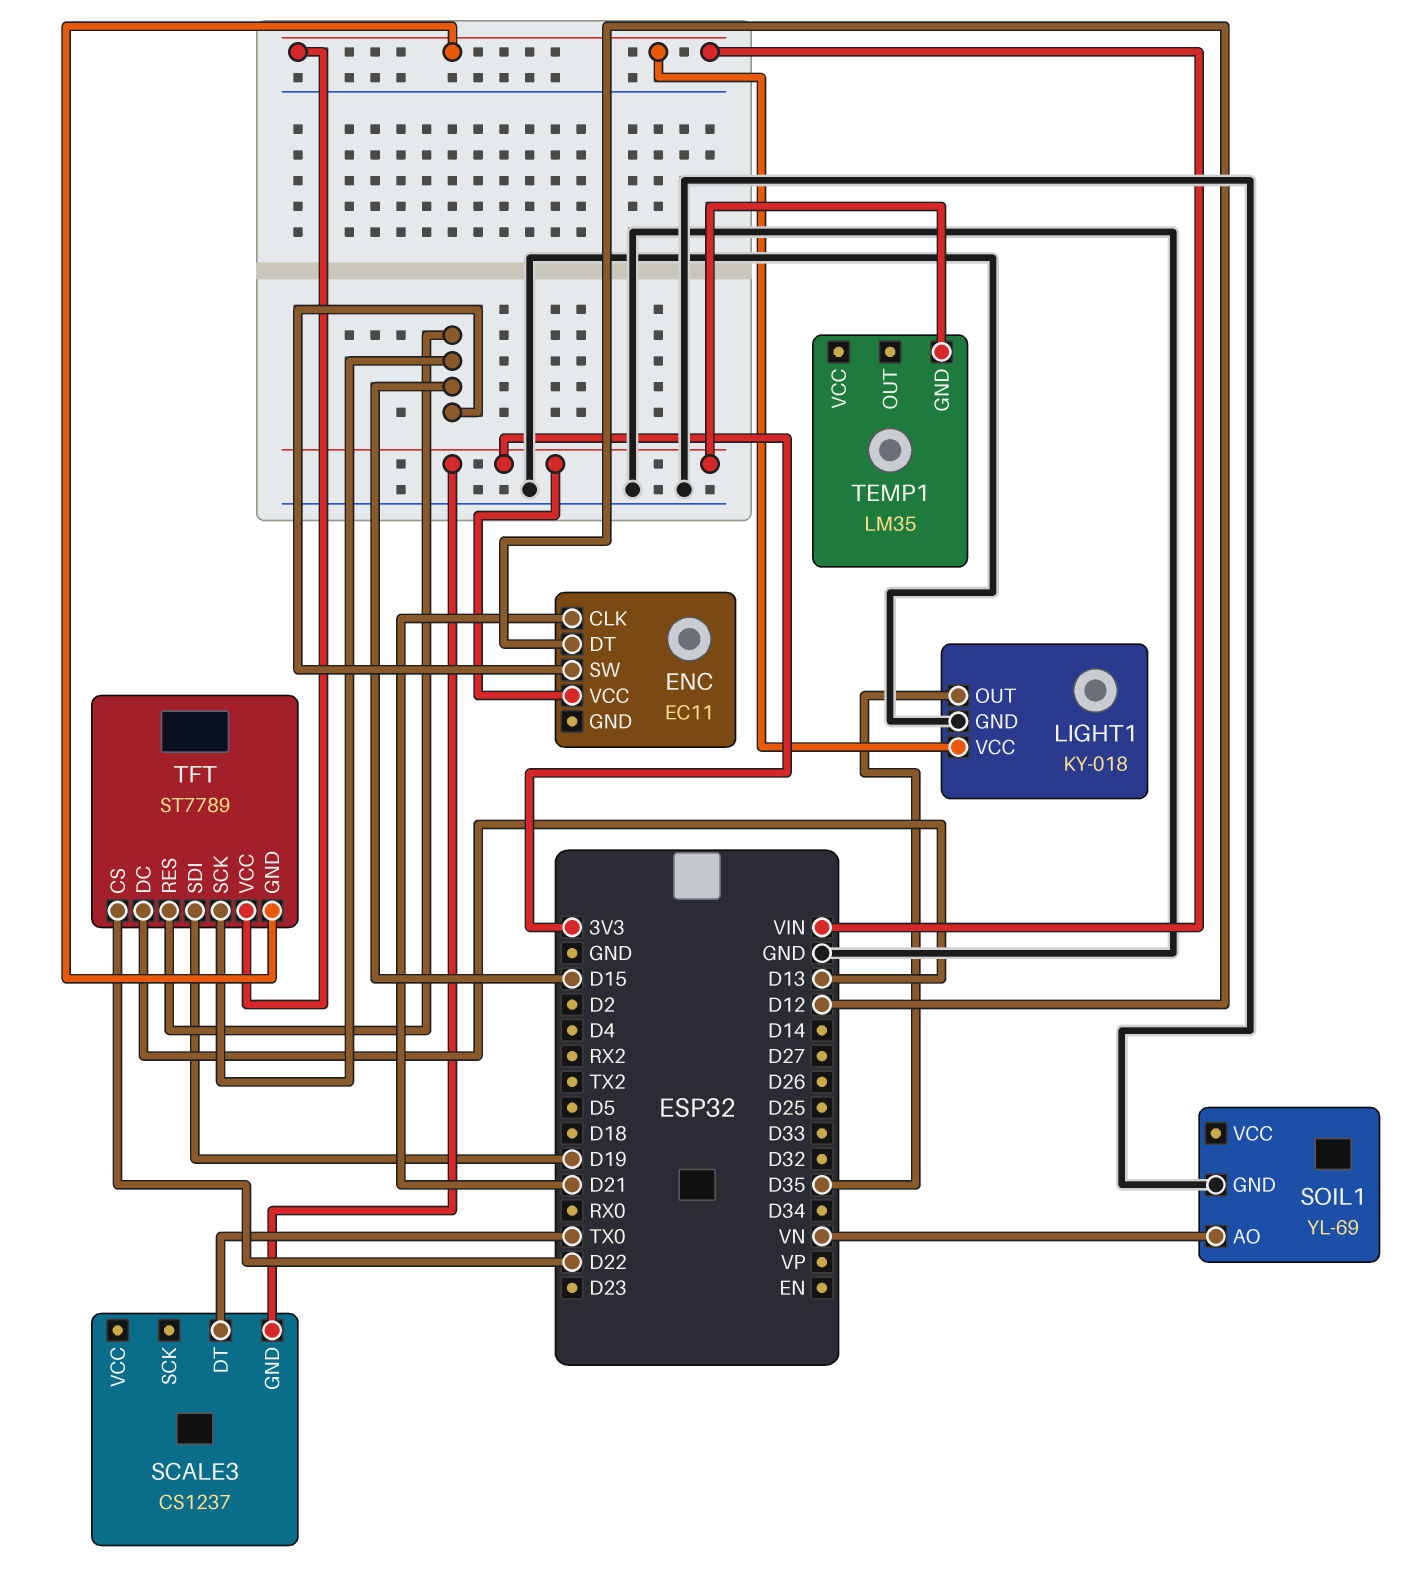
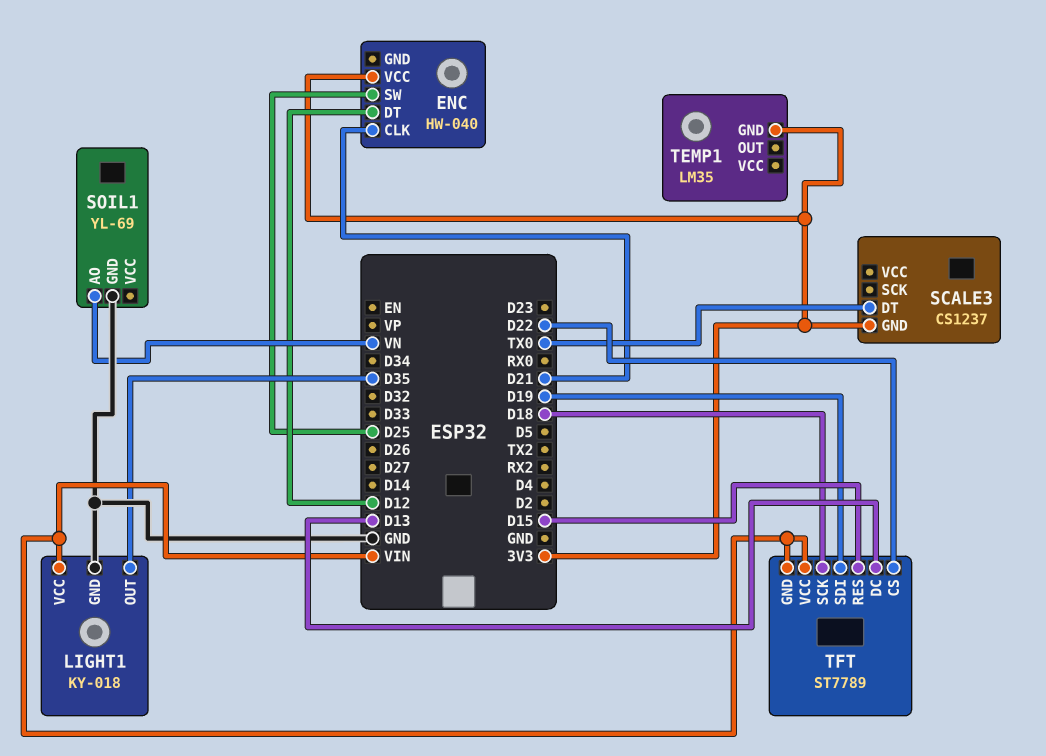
ENC: EC11 -> HW-040
ENC pin SW: D15 -> D25
TFT pin SCK: D15 -> D18

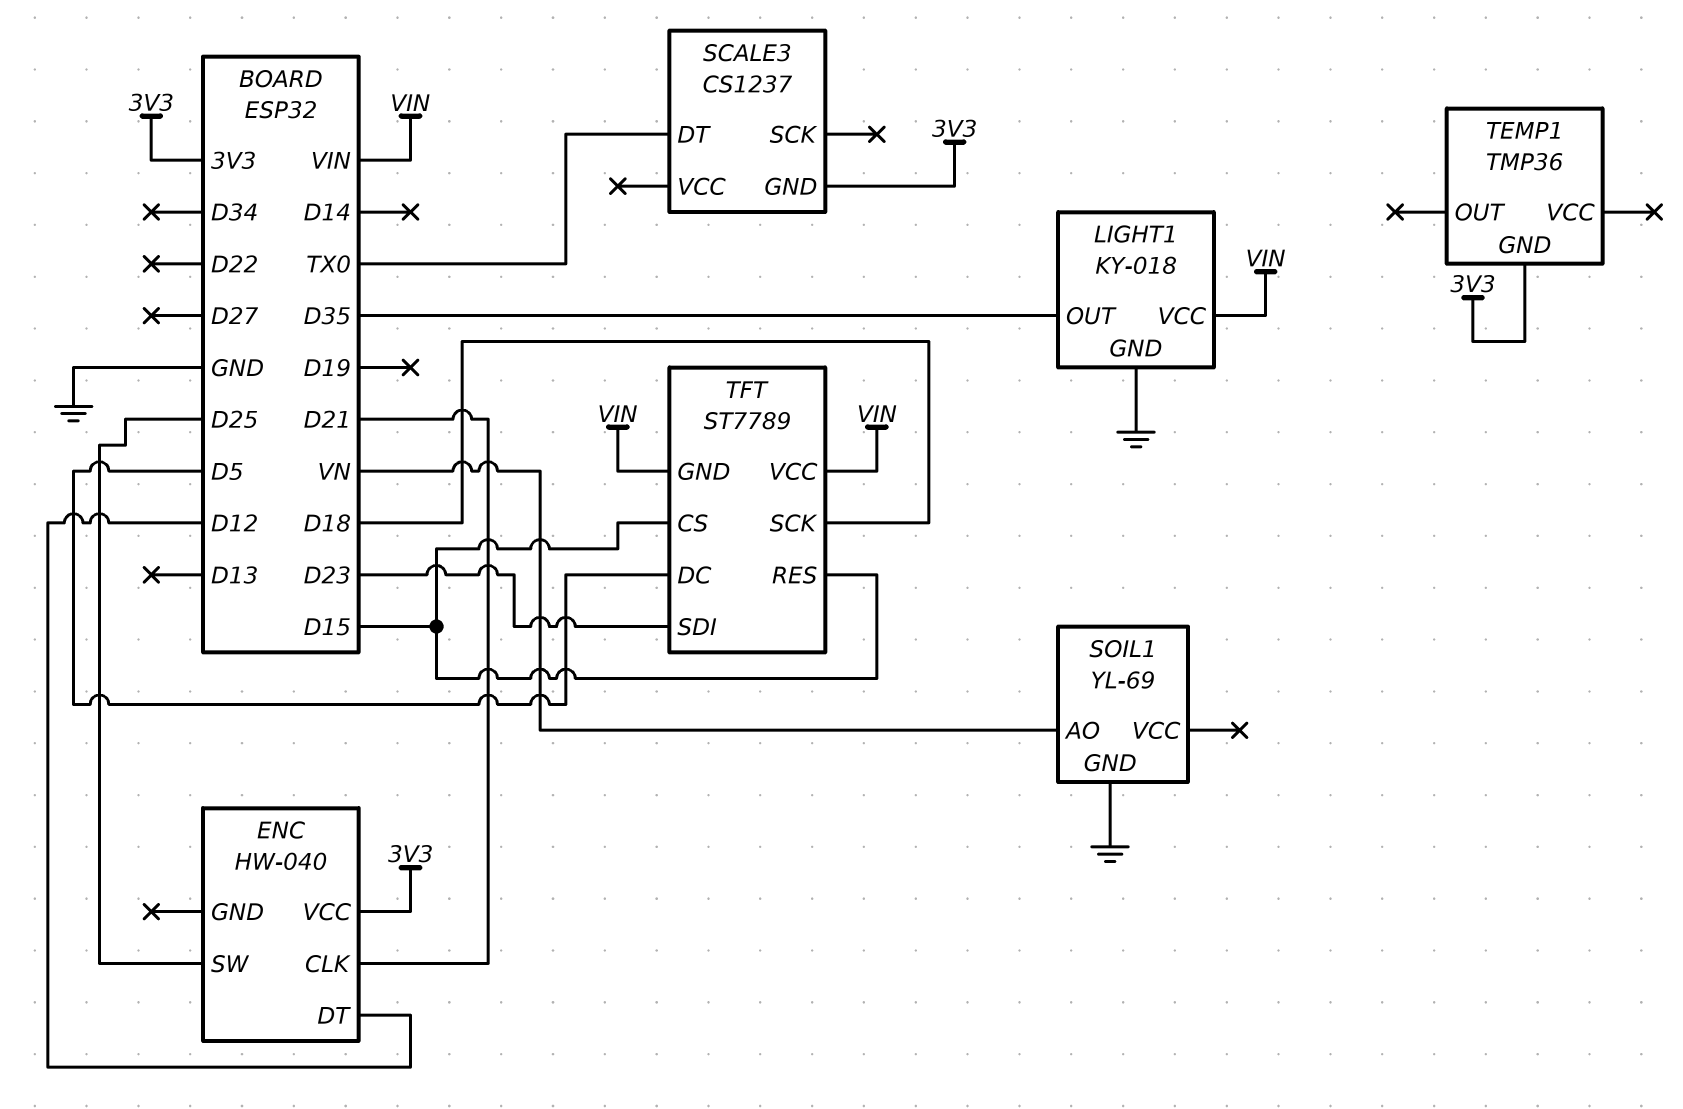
TEMP1: LM35 -> TMP36
TFT pin CS: D22 -> D15
TFT pin DC: D13 -> D5
TFT pin SDI: D19 -> D23

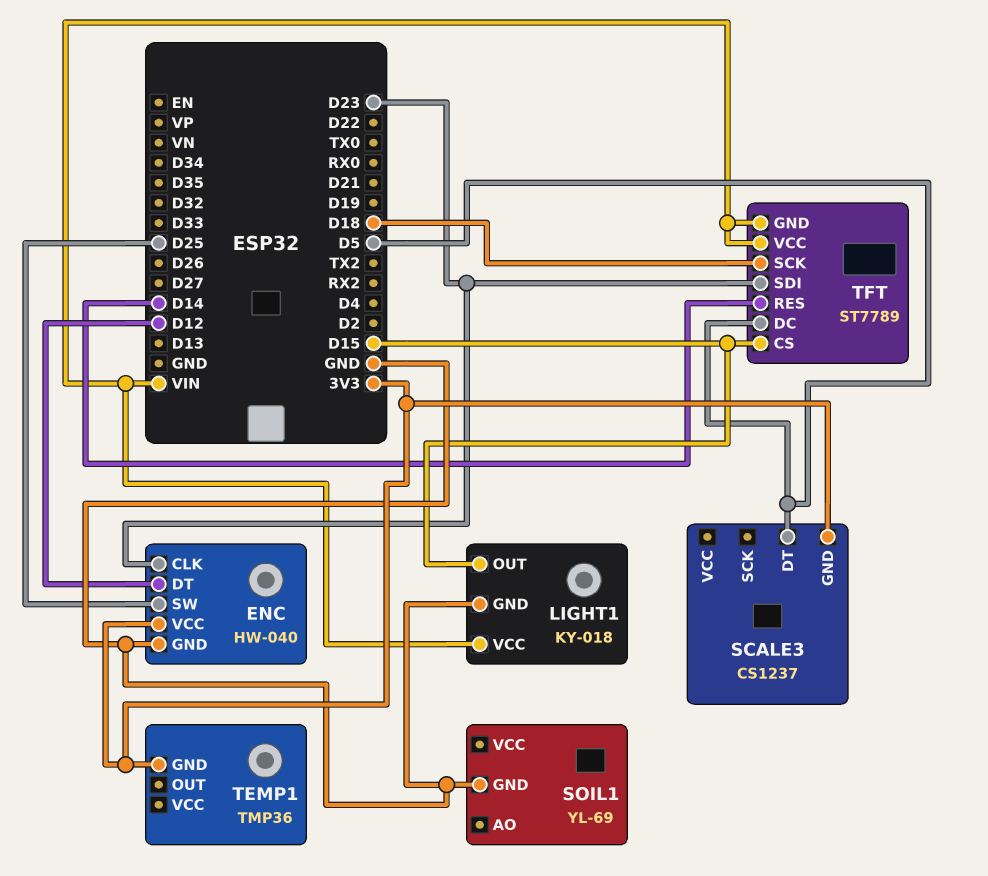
ENC pin CLK: D21 -> D23
ENC pin GND: none -> GND
LIGHT1 pin OUT: D35 -> D15
SCALE3 pin DT: TX0 -> D5
SOIL1 pin AO: VN -> none
TFT pin RES: D15 -> D14

